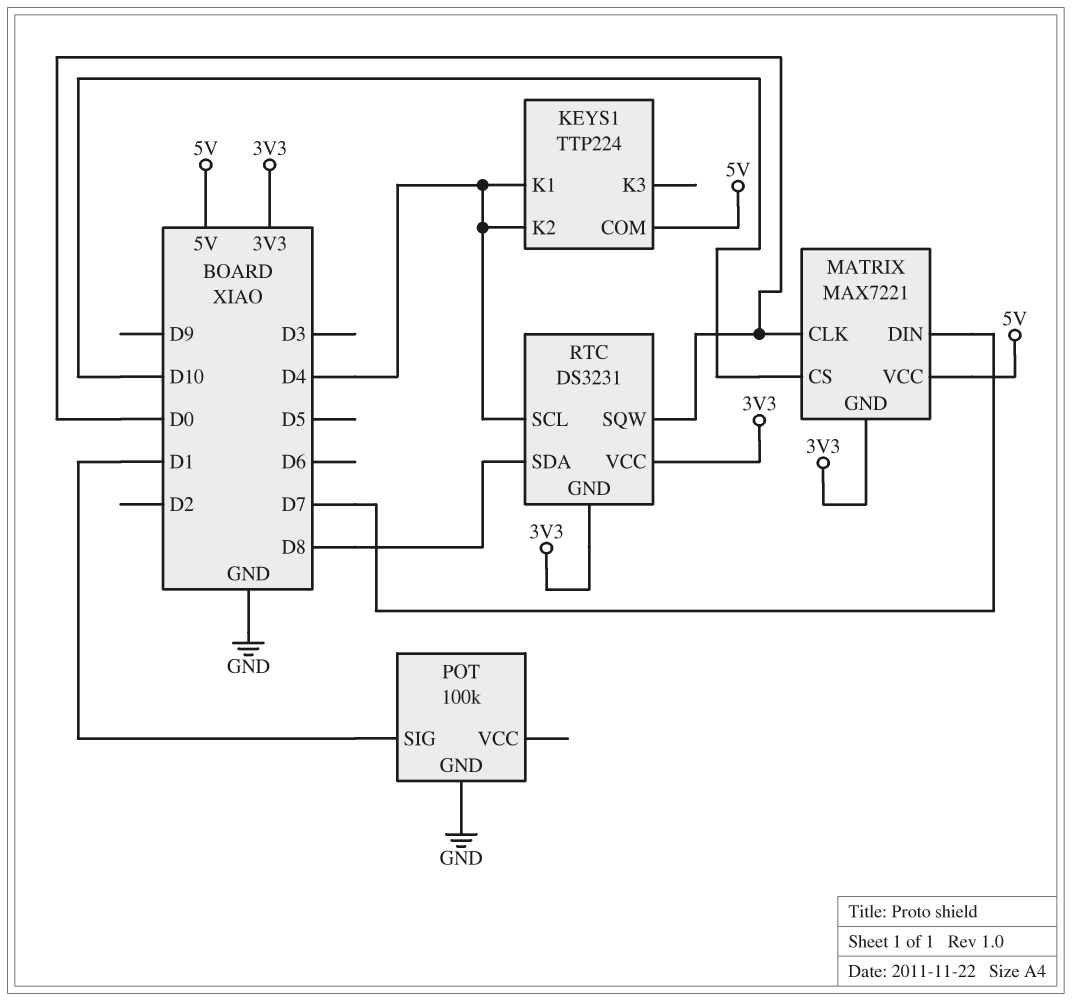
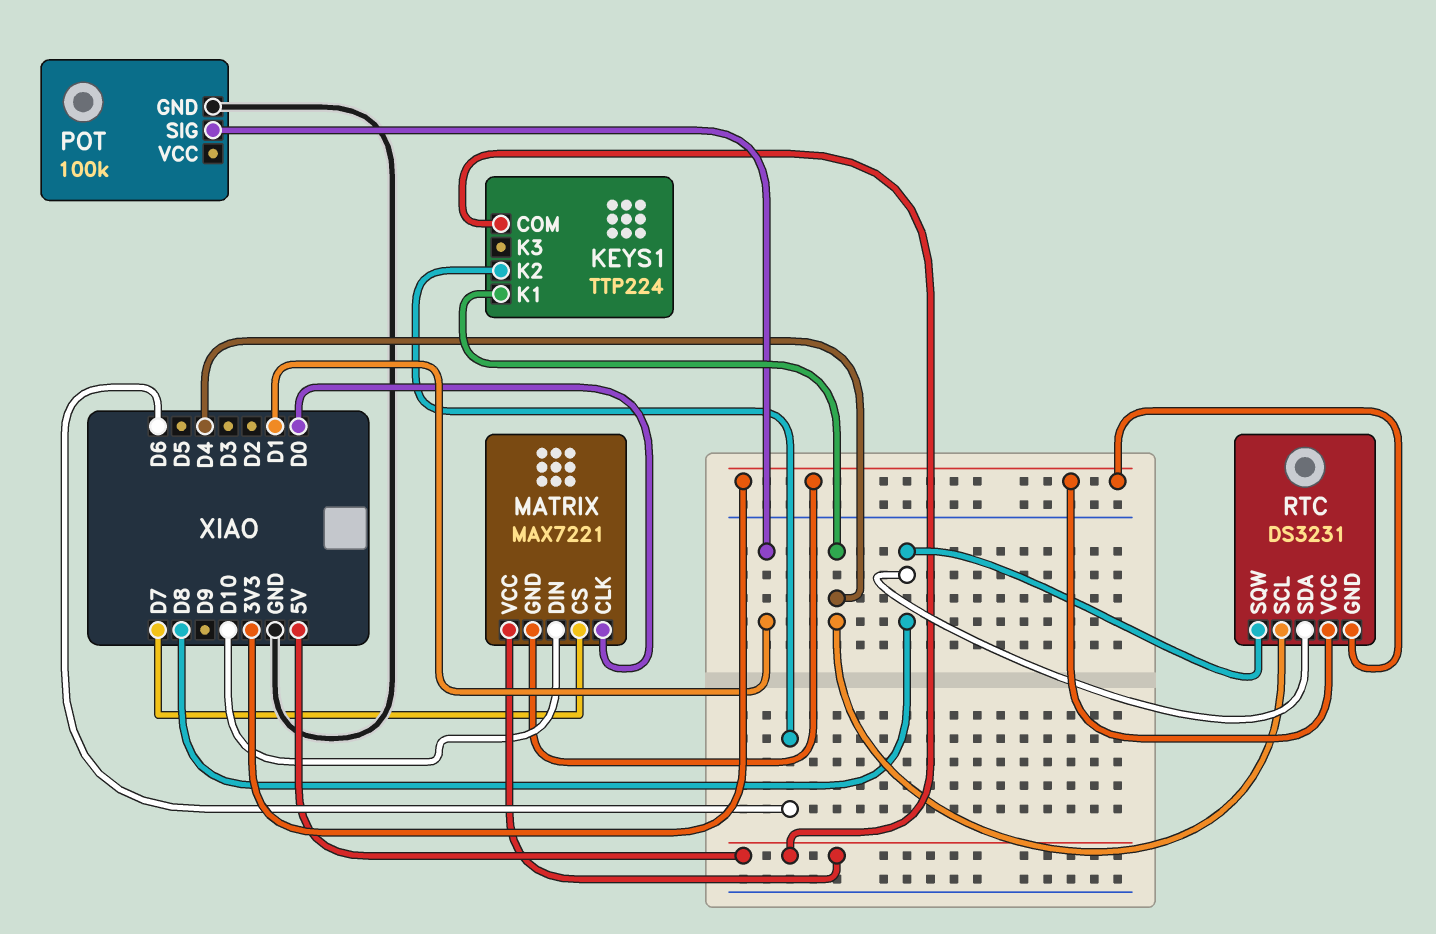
KEYS1 pin K2: D4 -> D6
MATRIX pin CS: D10 -> D7
MATRIX pin DIN: D7 -> D10
RTC pin SQW: D0 -> D8

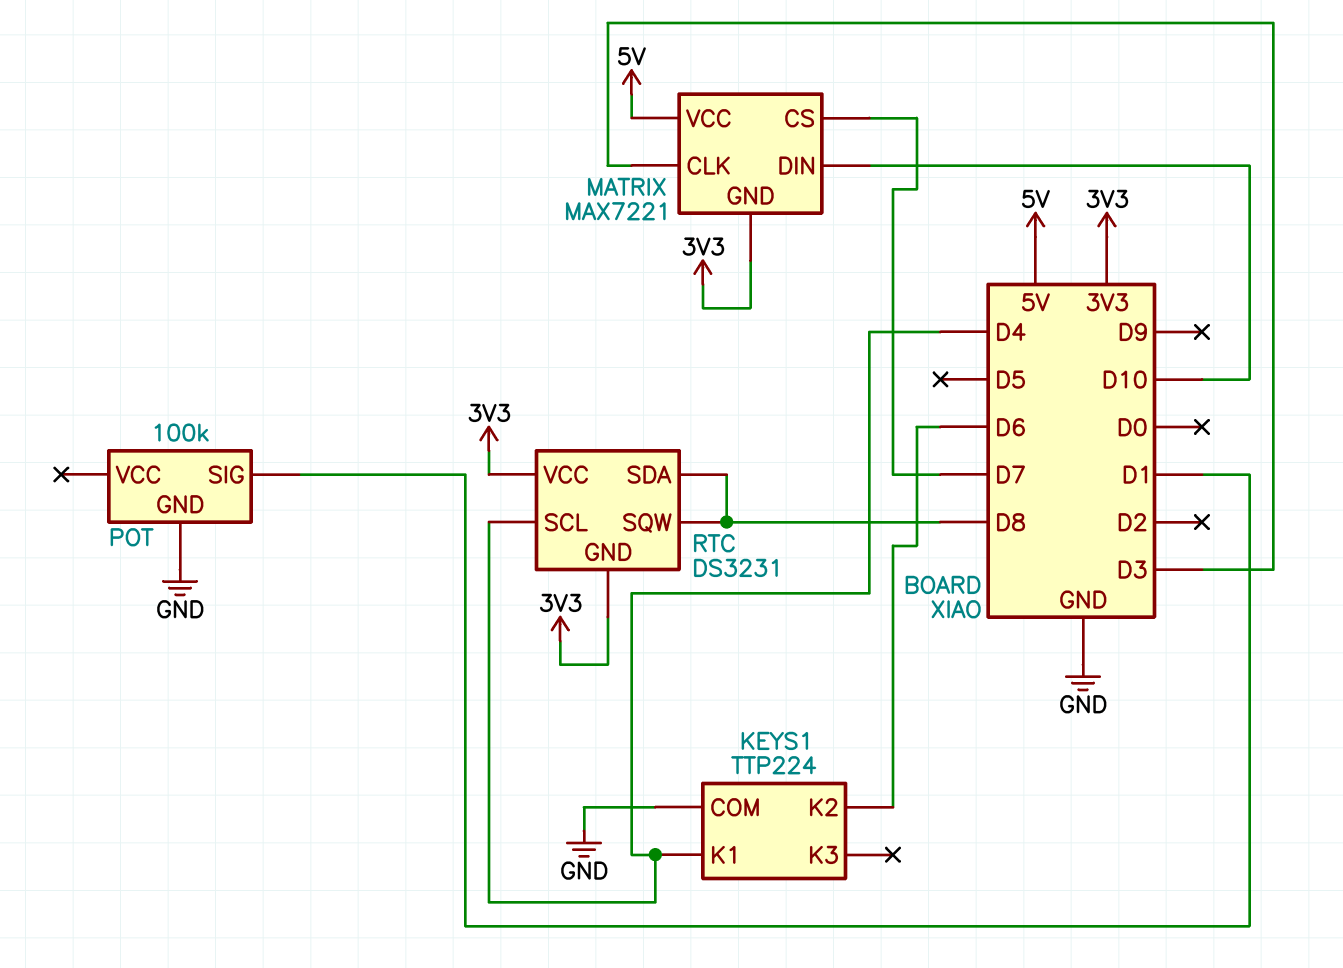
KEYS1 pin COM: 5V -> GND
MATRIX pin CLK: D0 -> D3

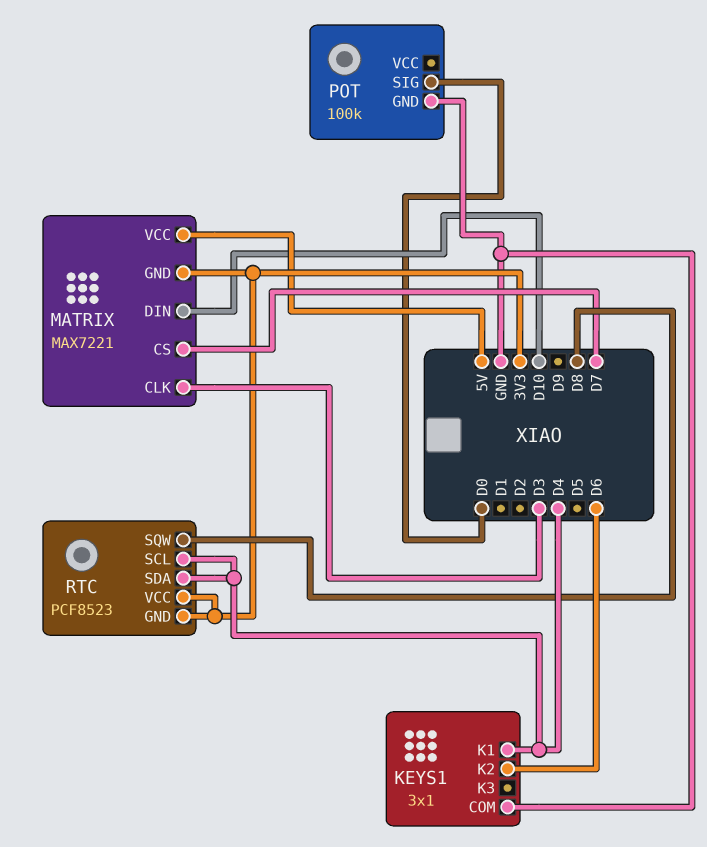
KEYS1: TTP224 -> 3x1
POT pin SIG: D1 -> D0
RTC: DS3231 -> PCF8523
RTC pin SDA: D8 -> D4

